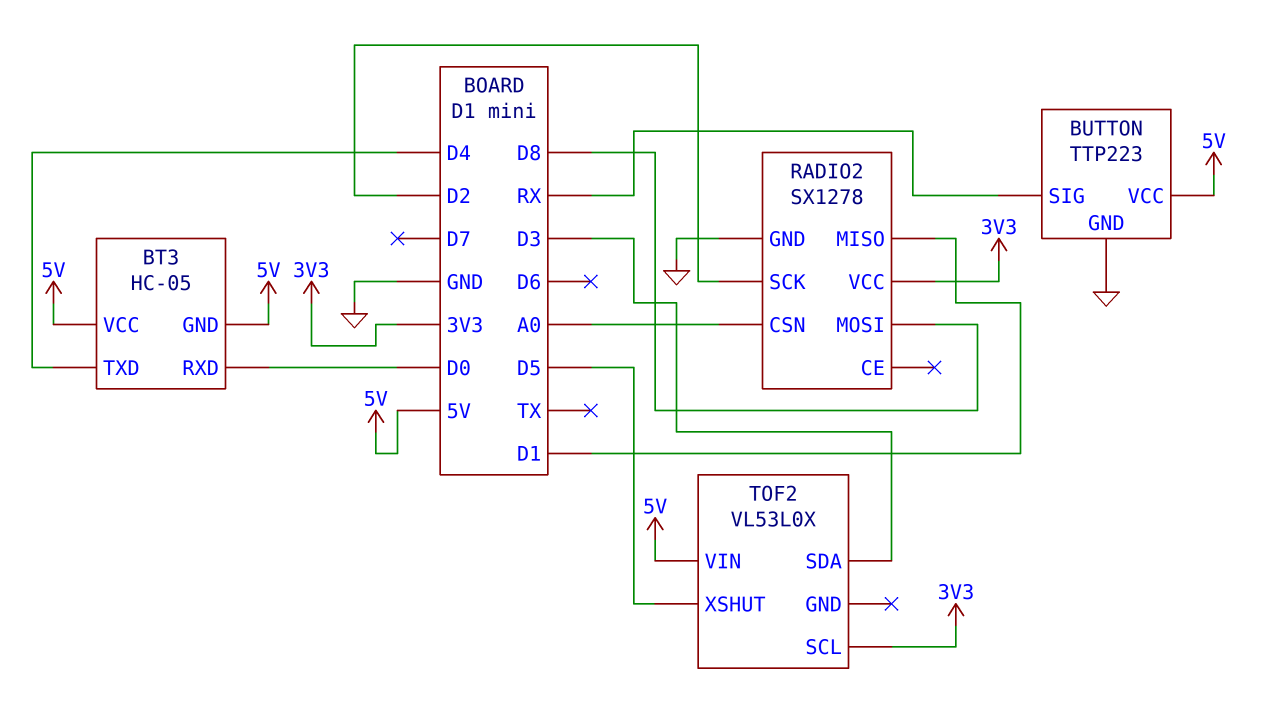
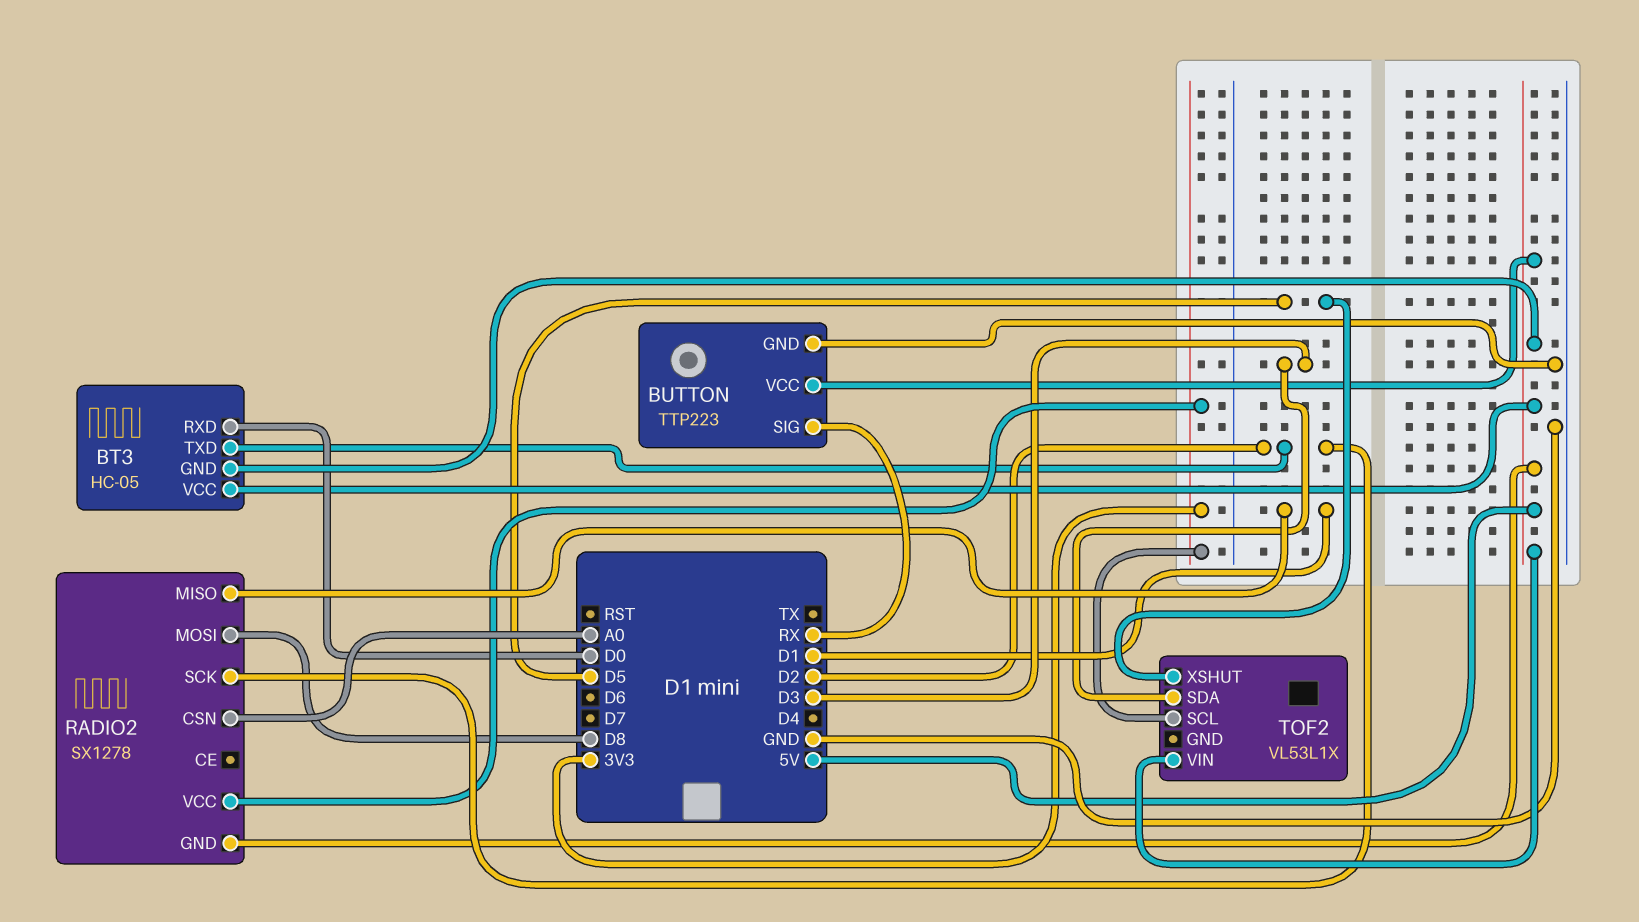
BT3 pin TXD: D4 -> D2
RADIO2 pin GND: GND -> 5V
TOF2: VL53L0X -> VL53L1X

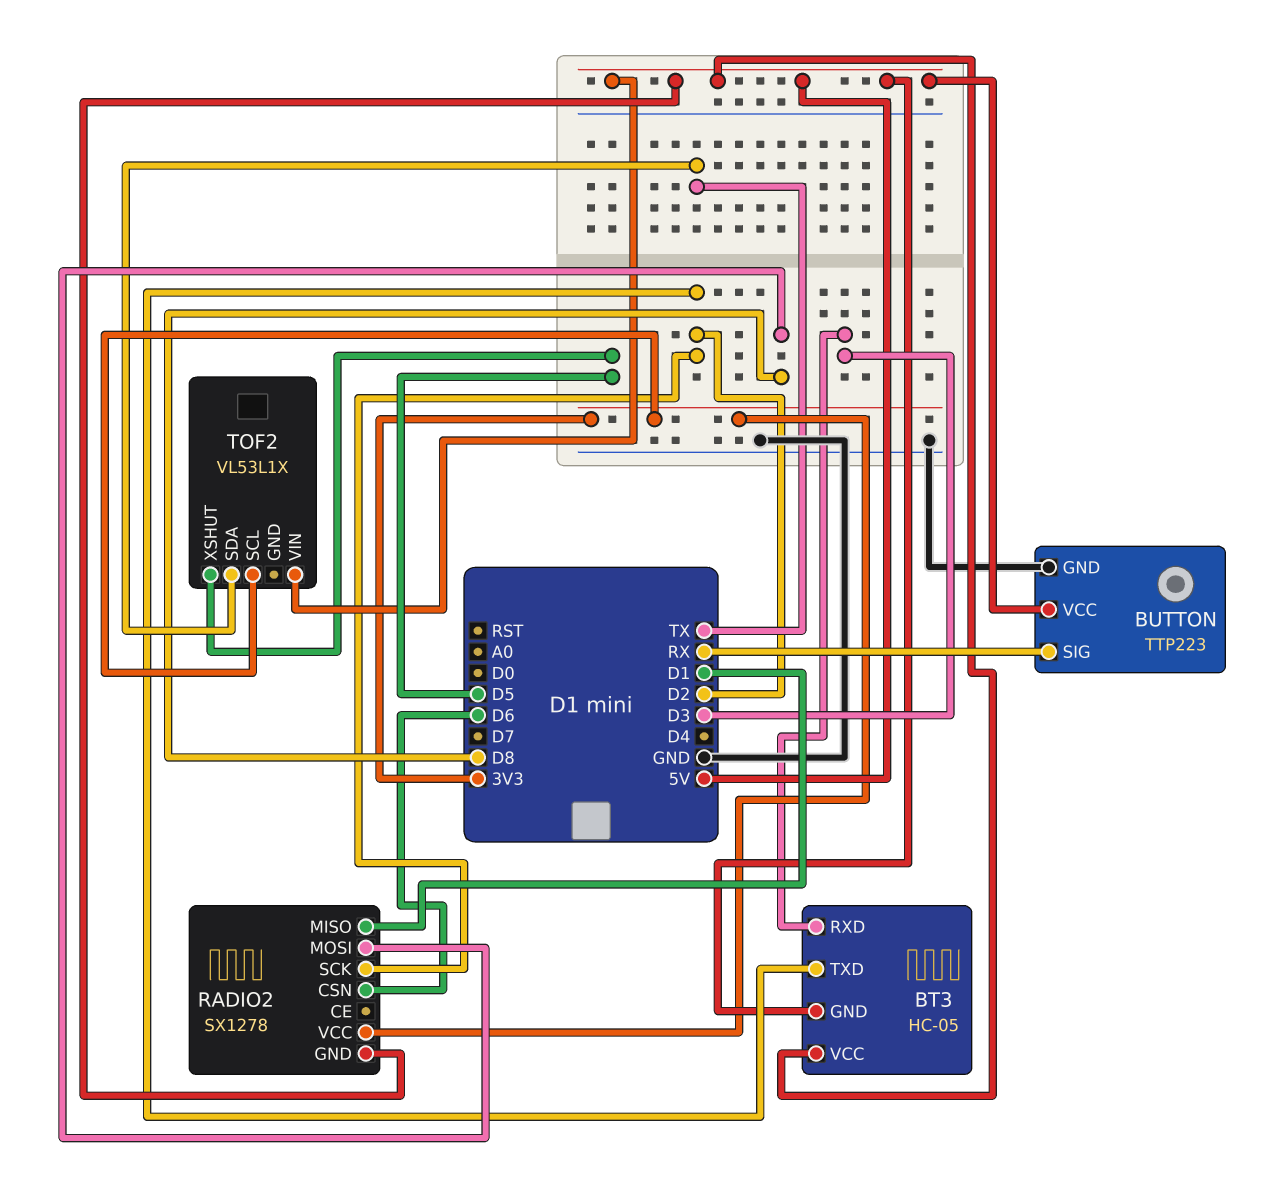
BT3 pin RXD: D0 -> D3
RADIO2 pin CSN: A0 -> D6
TOF2 pin SDA: D3 -> TX

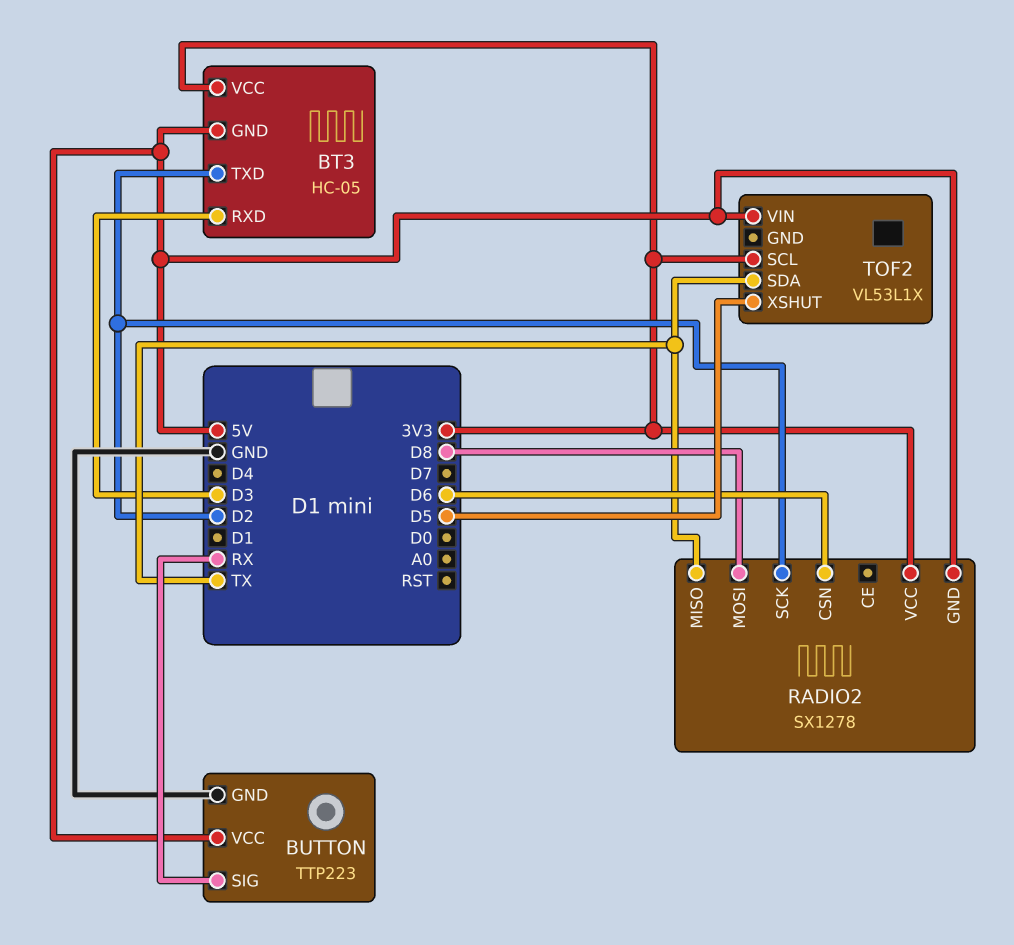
BT3 pin VCC: 5V -> 3V3
RADIO2 pin MISO: D1 -> TX

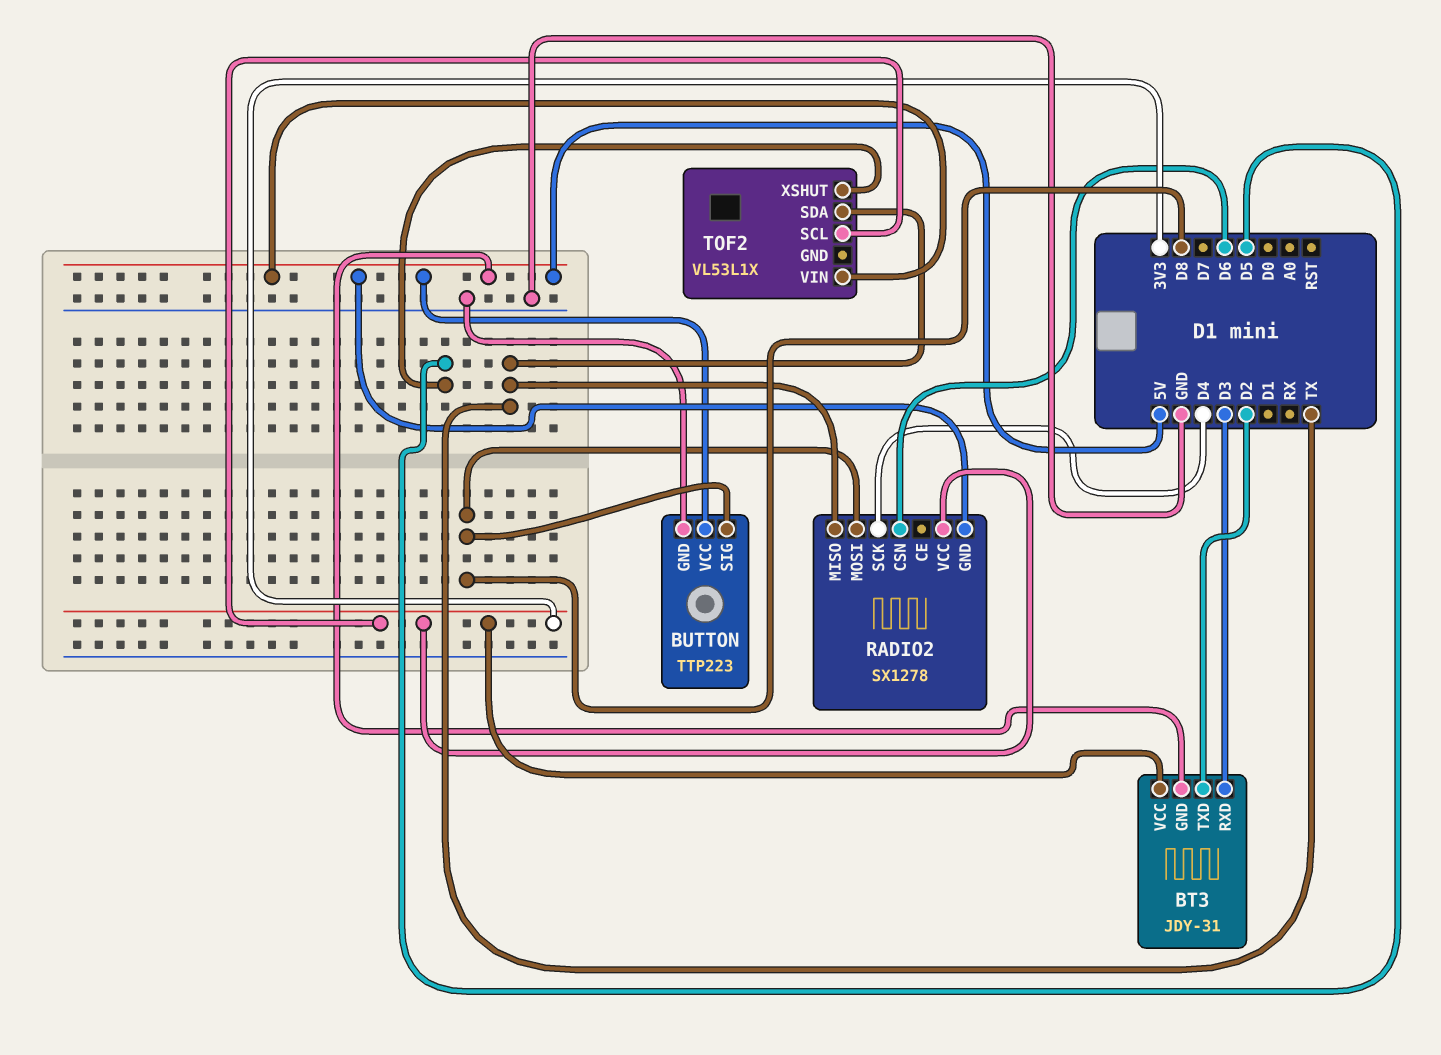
BT3: HC-05 -> JDY-31
BUTTON pin SIG: RX -> D8
RADIO2 pin SCK: D2 -> D4

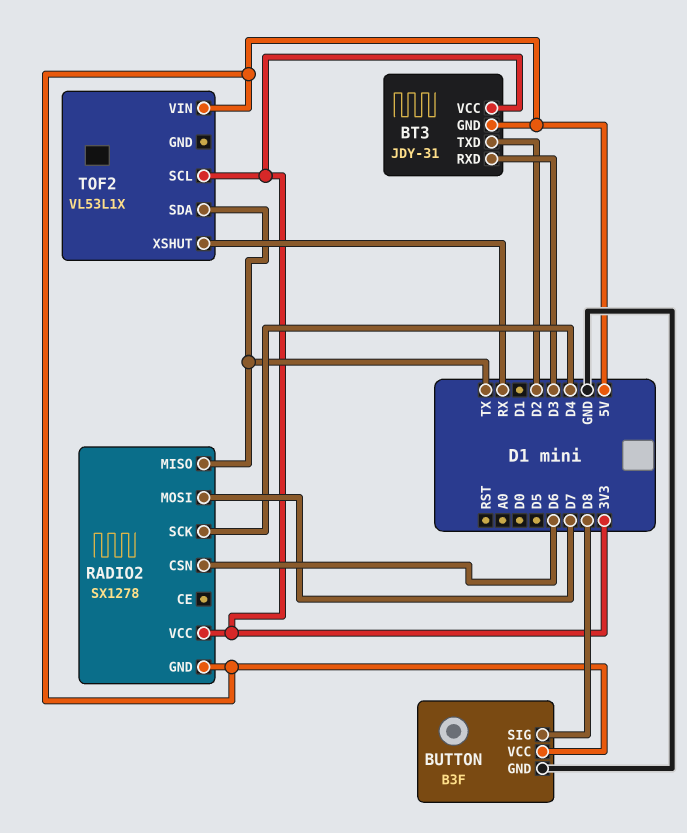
BUTTON: TTP223 -> B3F
RADIO2 pin MOSI: D8 -> D7
TOF2 pin XSHUT: D5 -> RX

